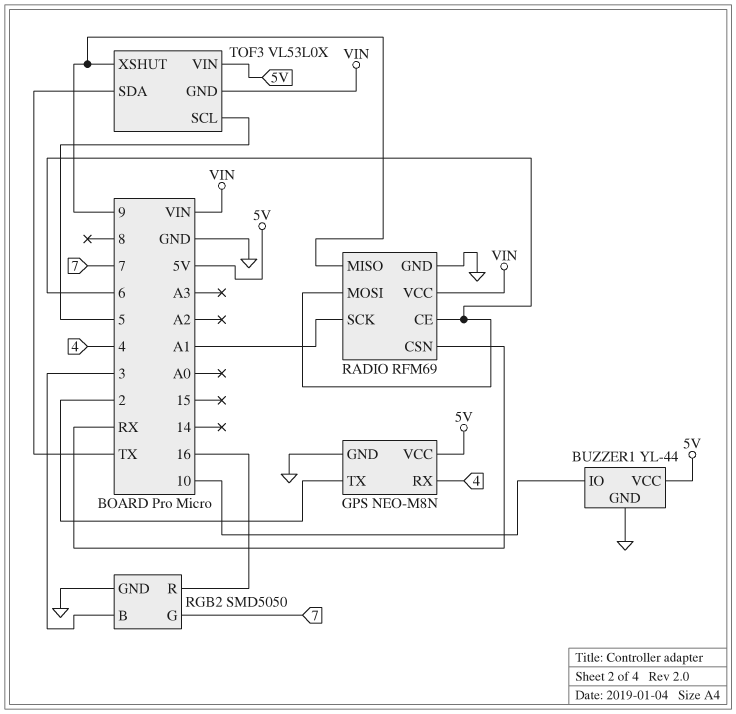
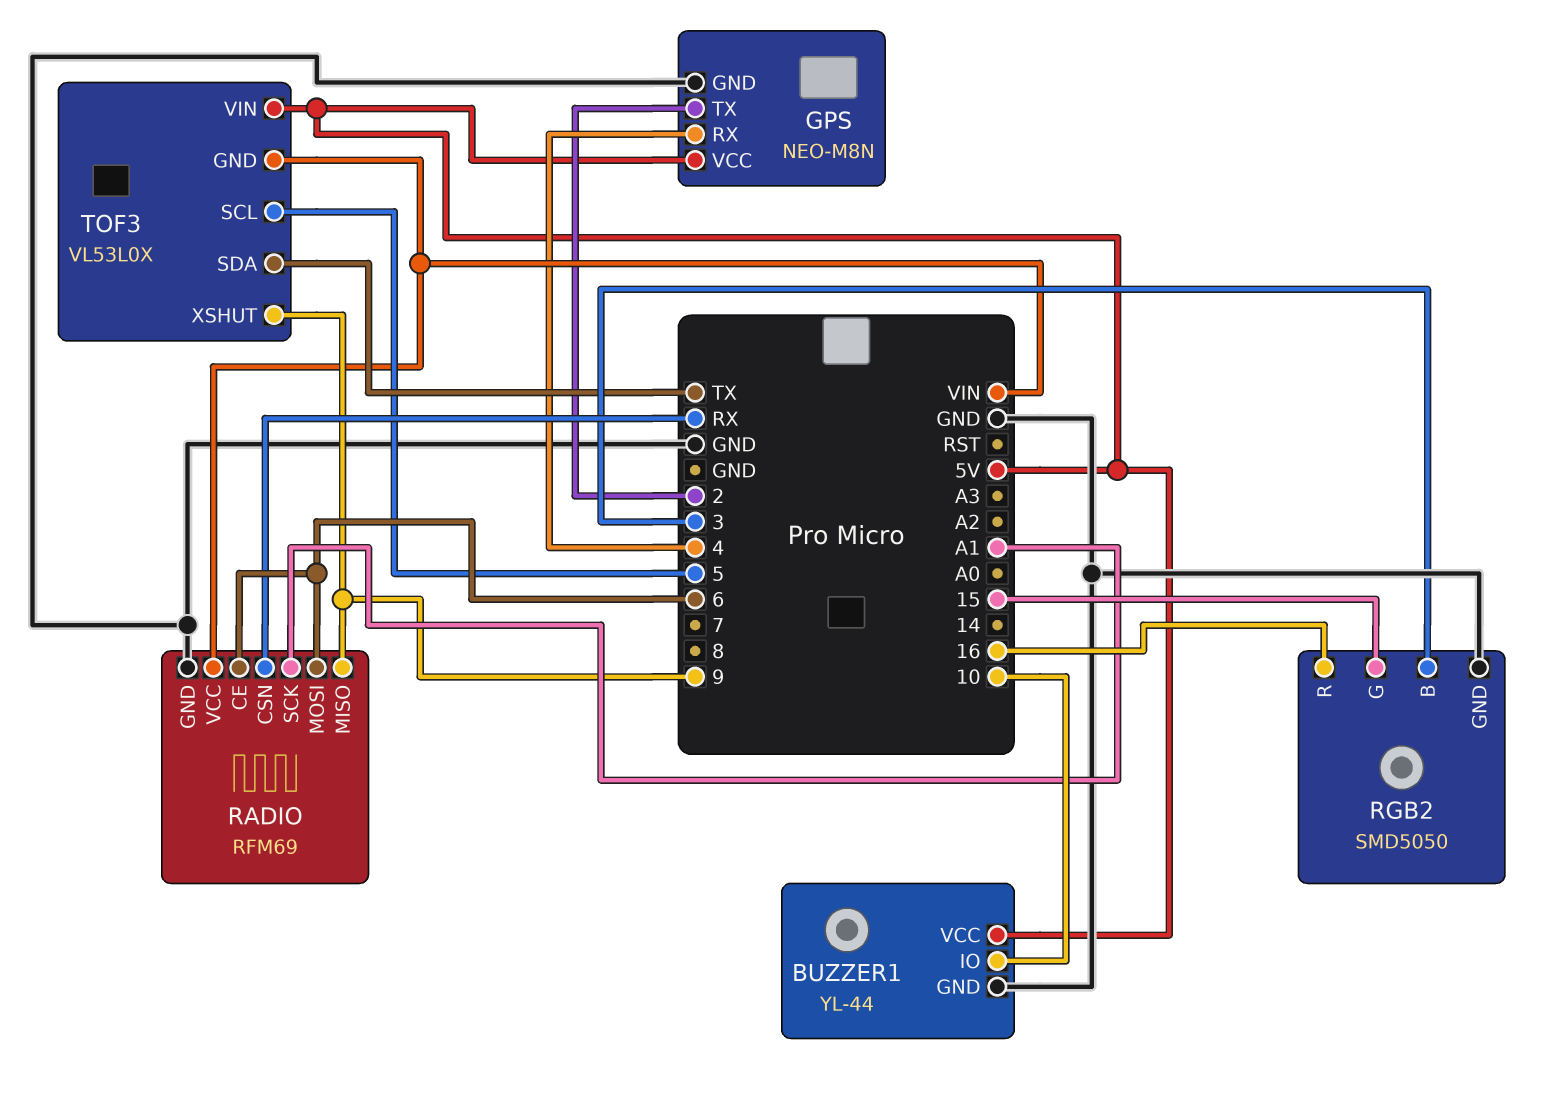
RGB2 pin G: 7 -> 15

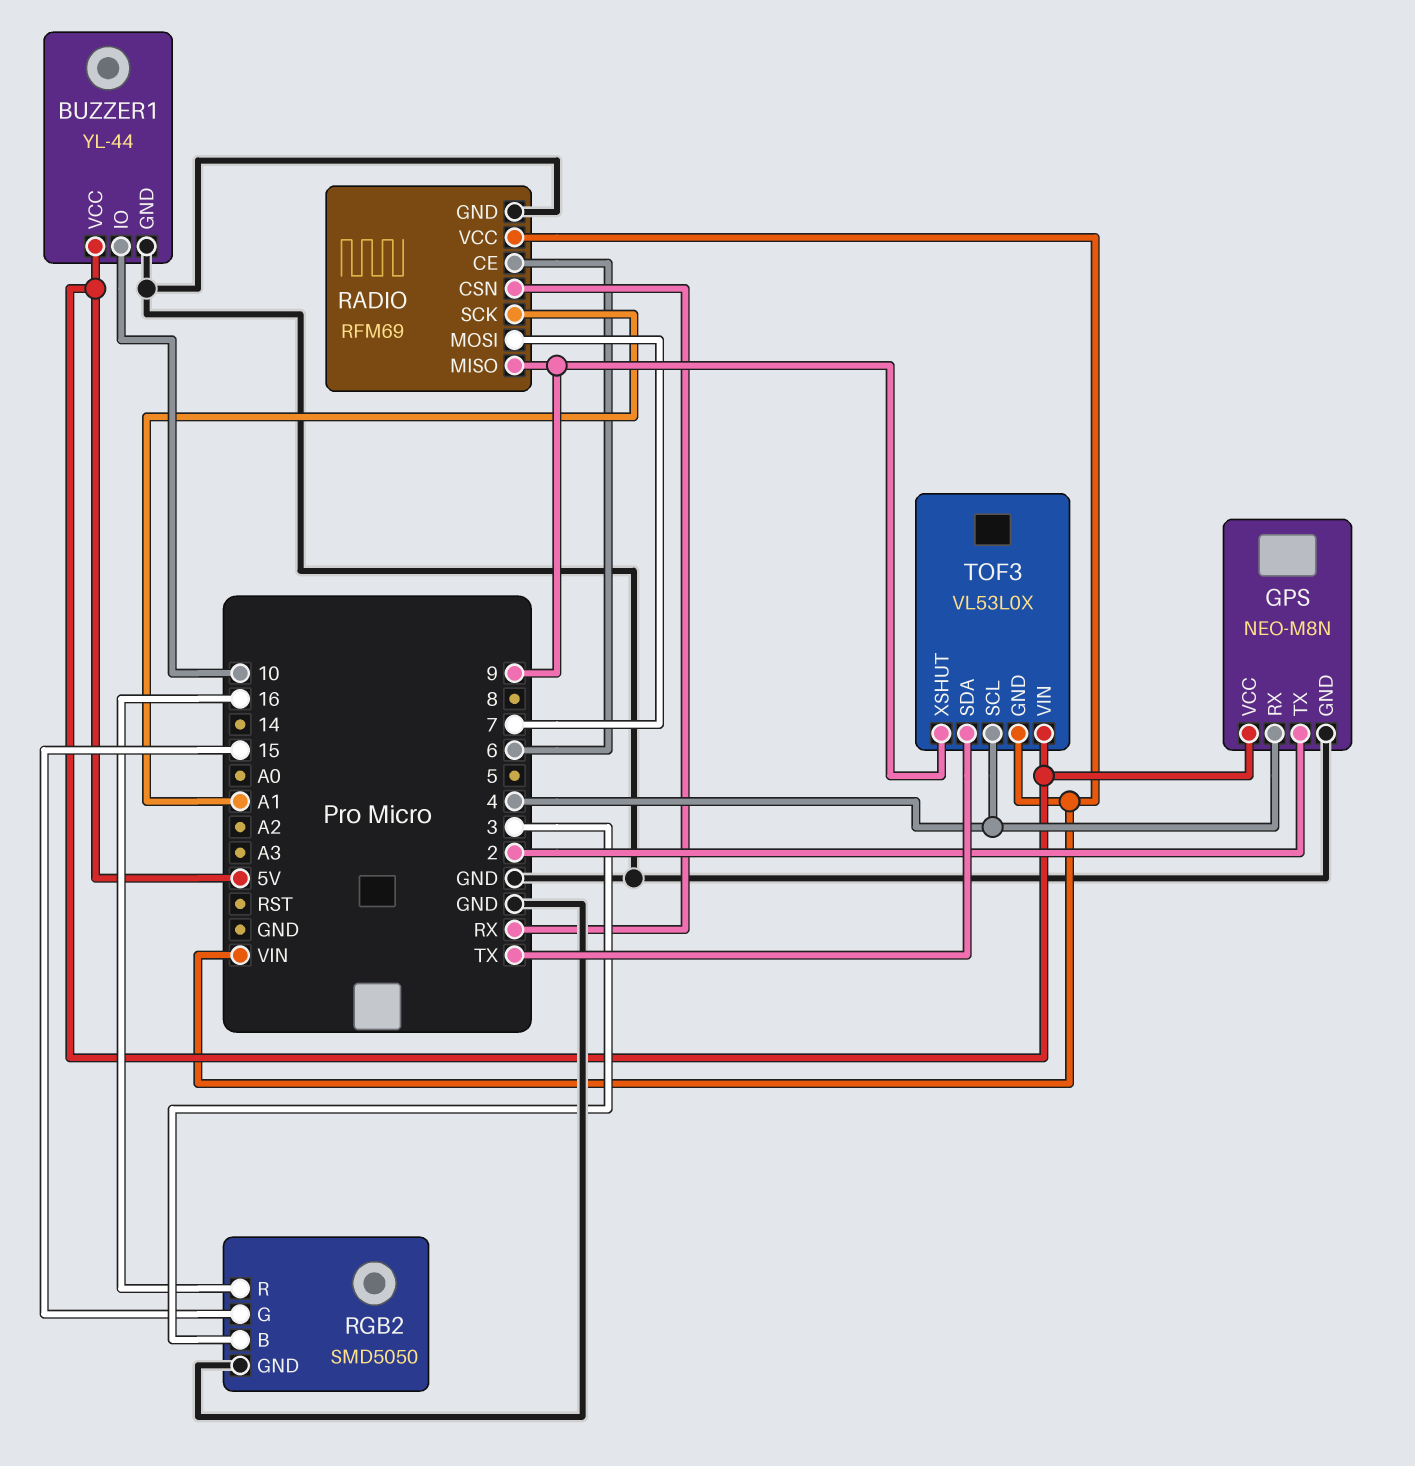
RADIO pin MOSI: 6 -> 7
TOF3 pin SCL: 5 -> 4

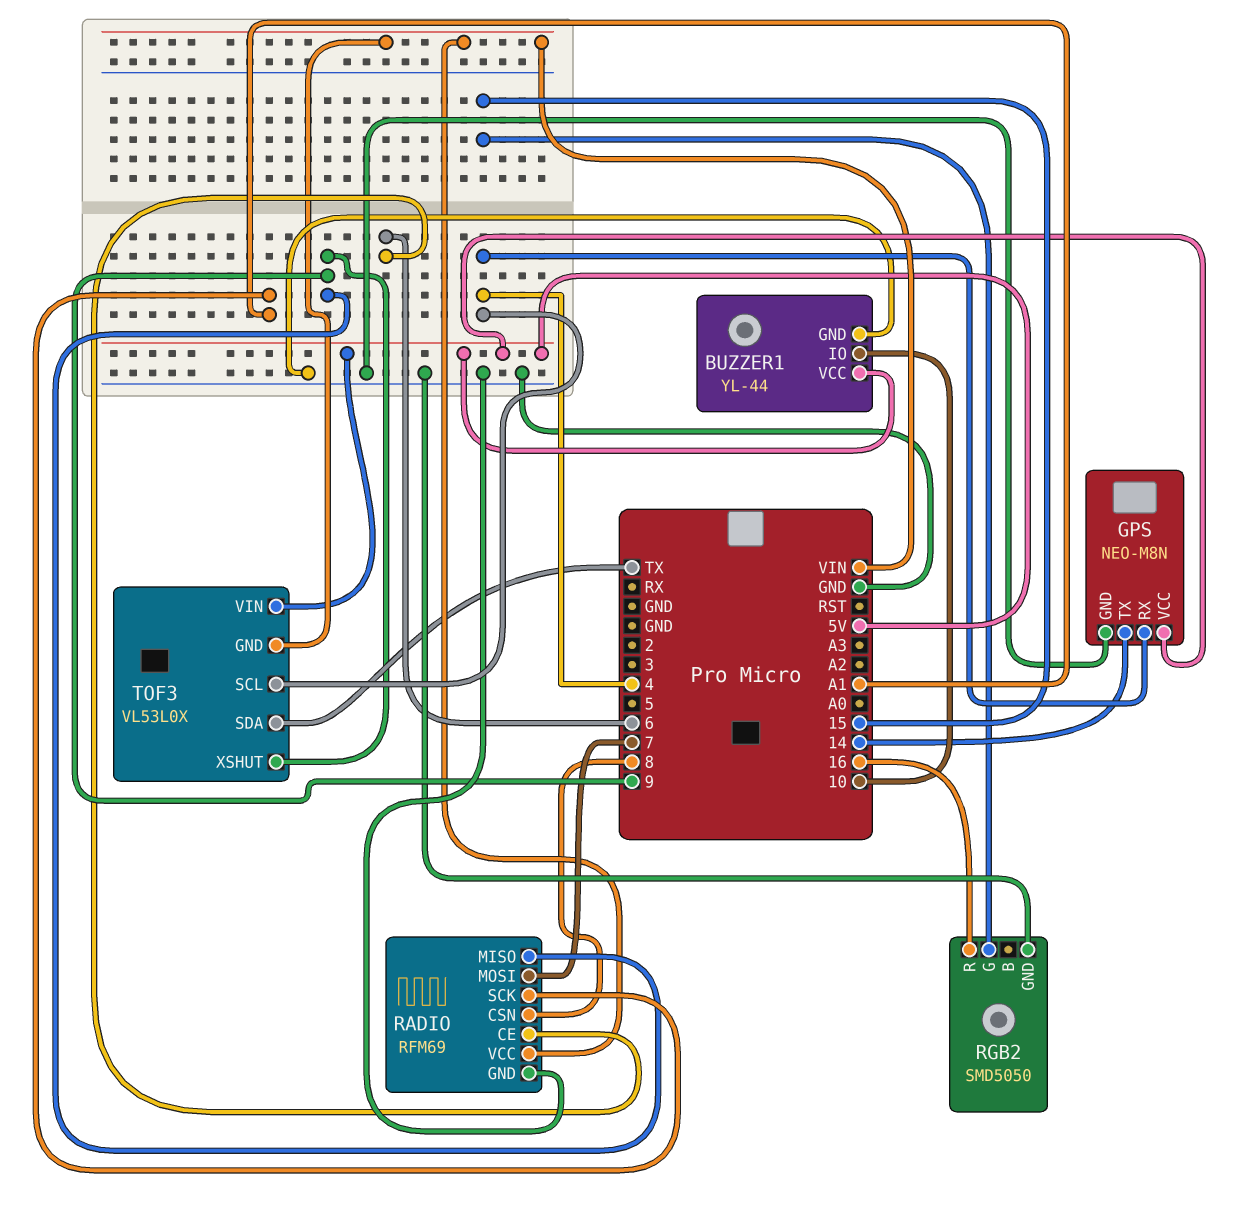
GPS pin TX: 2 -> 14
RADIO pin CSN: RX -> 8
RGB2 pin B: 3 -> none

